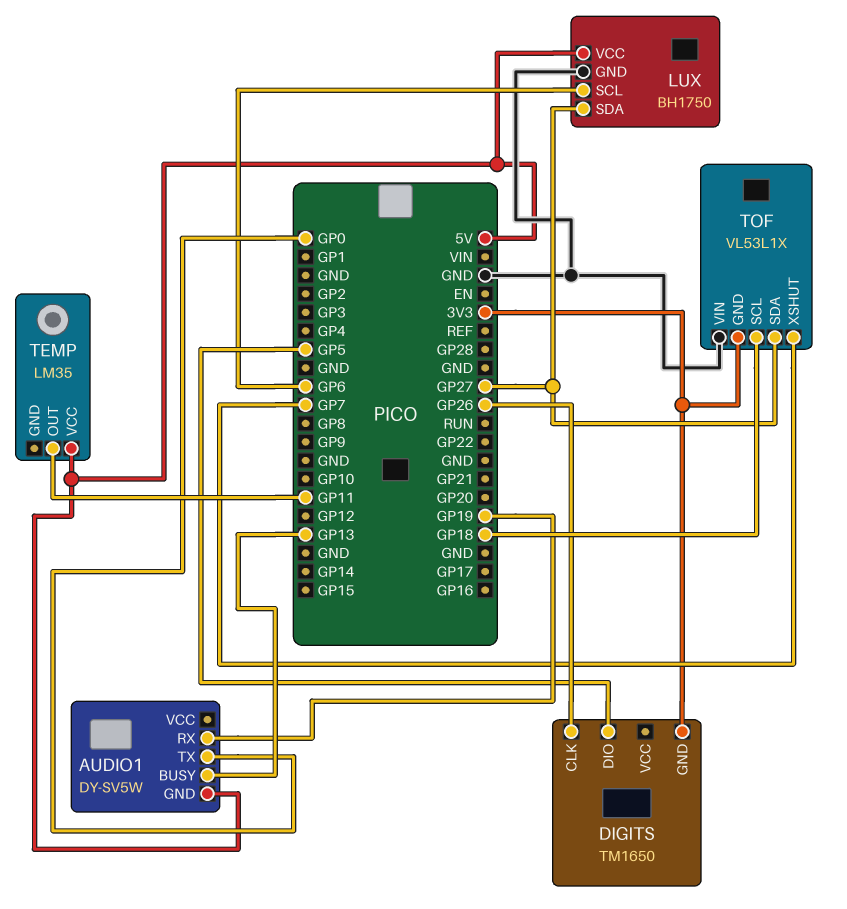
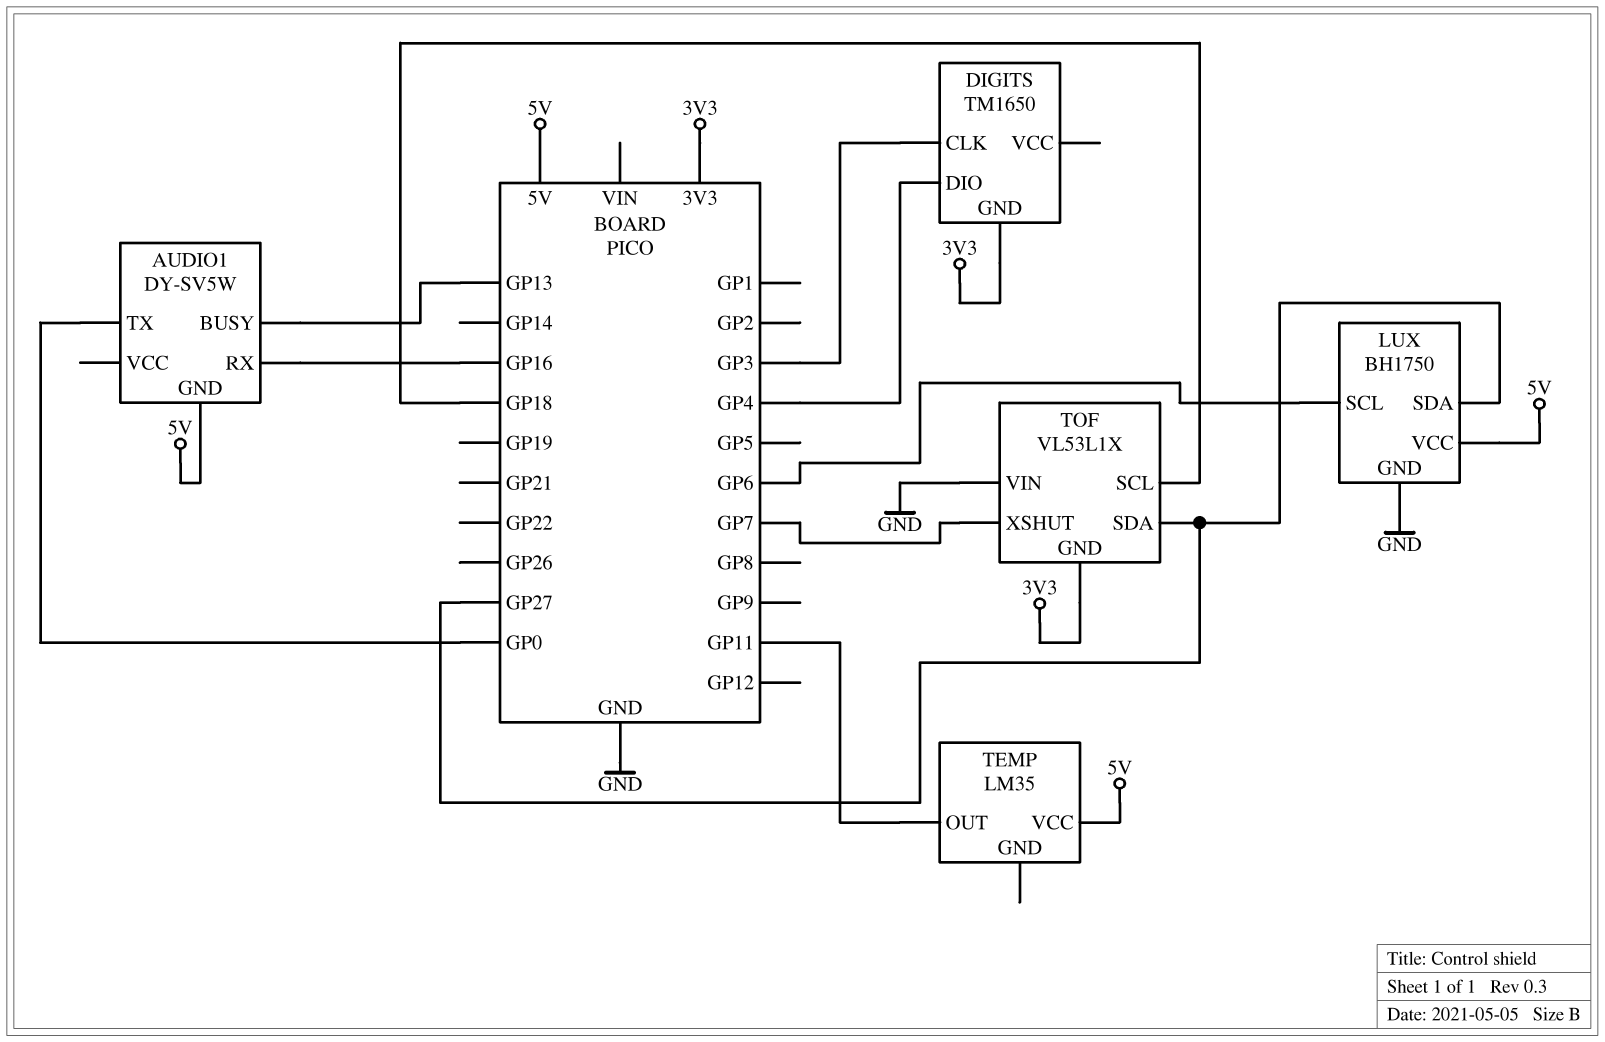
AUDIO1 pin RX: GP19 -> GP16
DIGITS pin CLK: GP26 -> GP3
DIGITS pin DIO: GP5 -> GP4

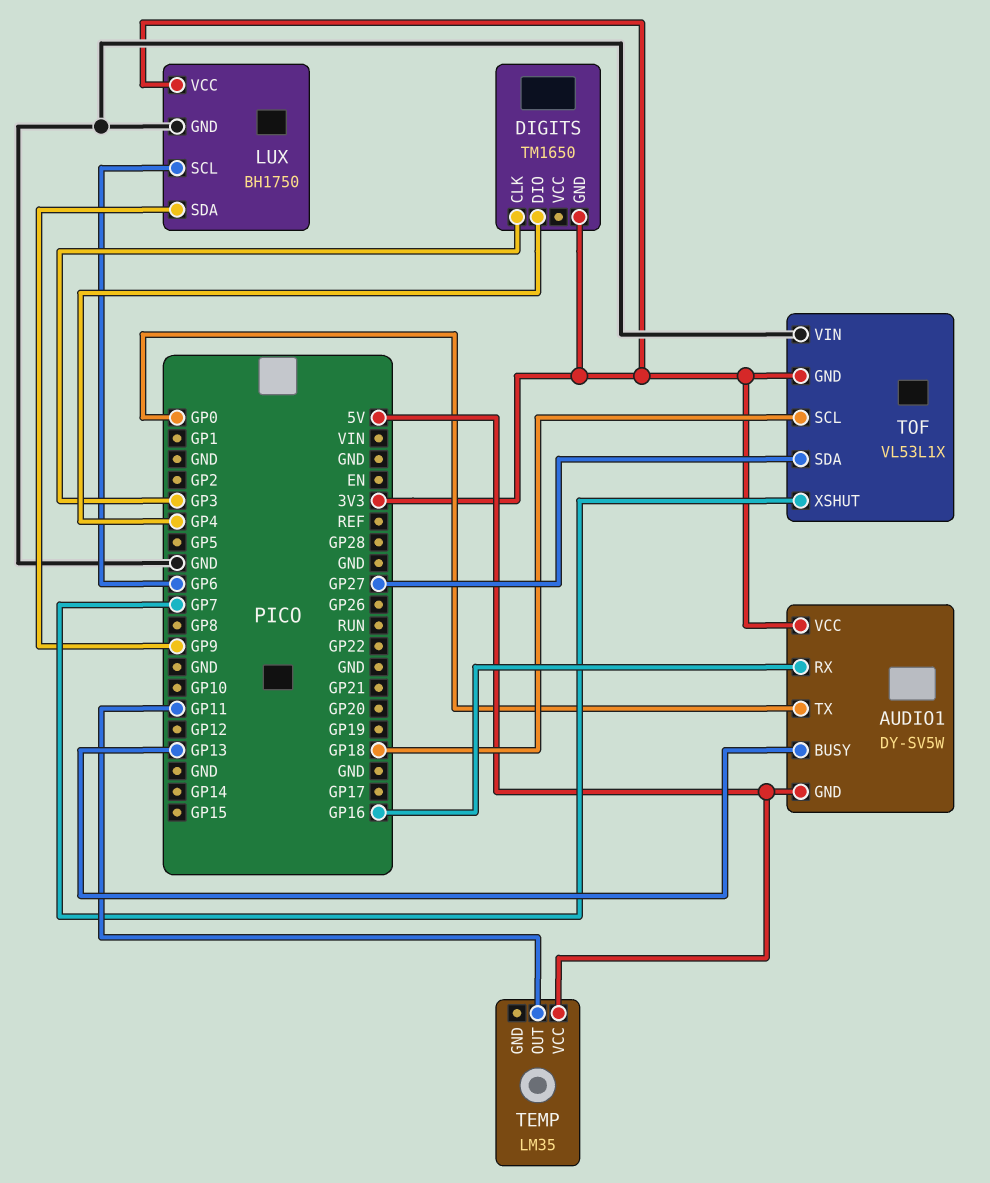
AUDIO1 pin VCC: none -> 3V3
LUX pin SDA: GP27 -> GP9
LUX pin VCC: 5V -> 3V3

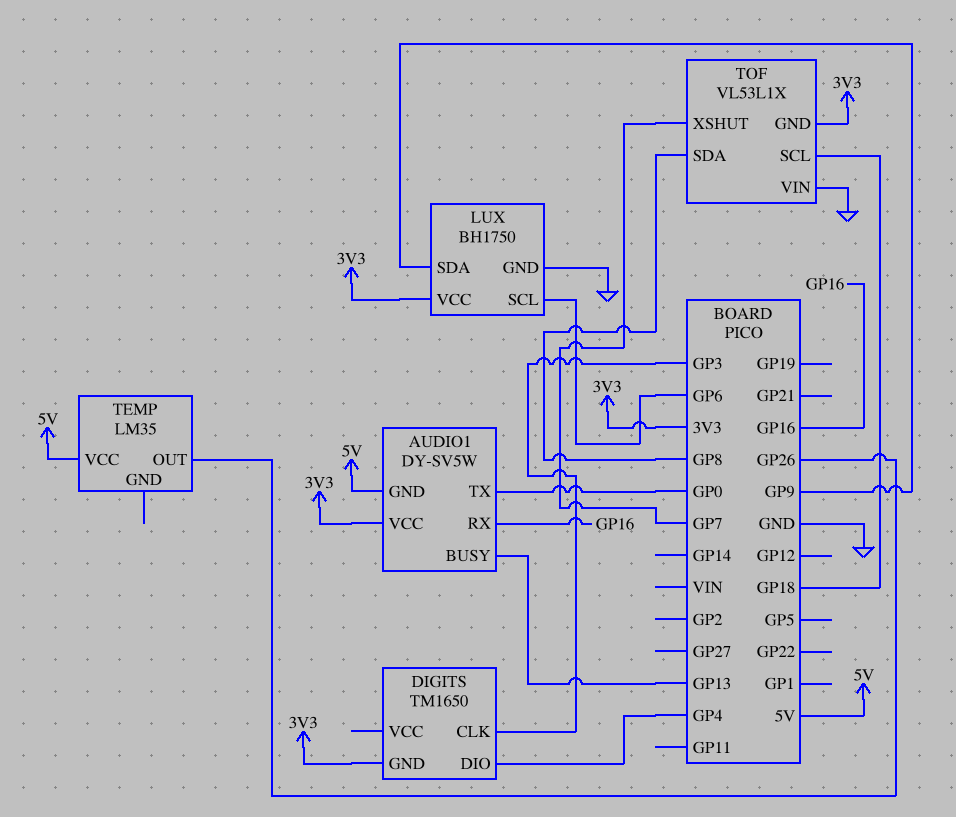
TEMP pin OUT: GP11 -> GP26
TOF pin SDA: GP27 -> GP8

